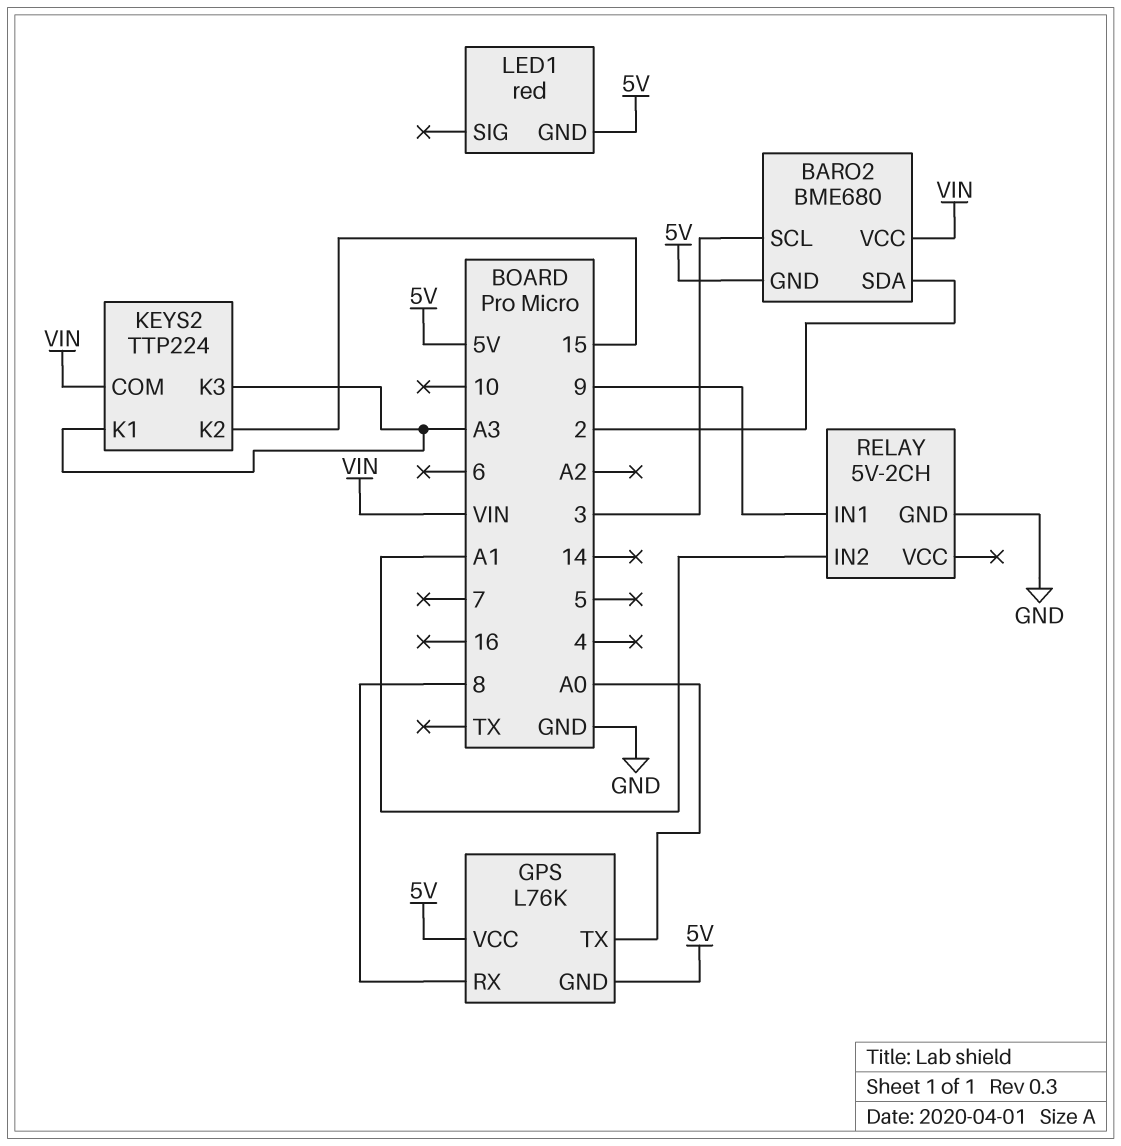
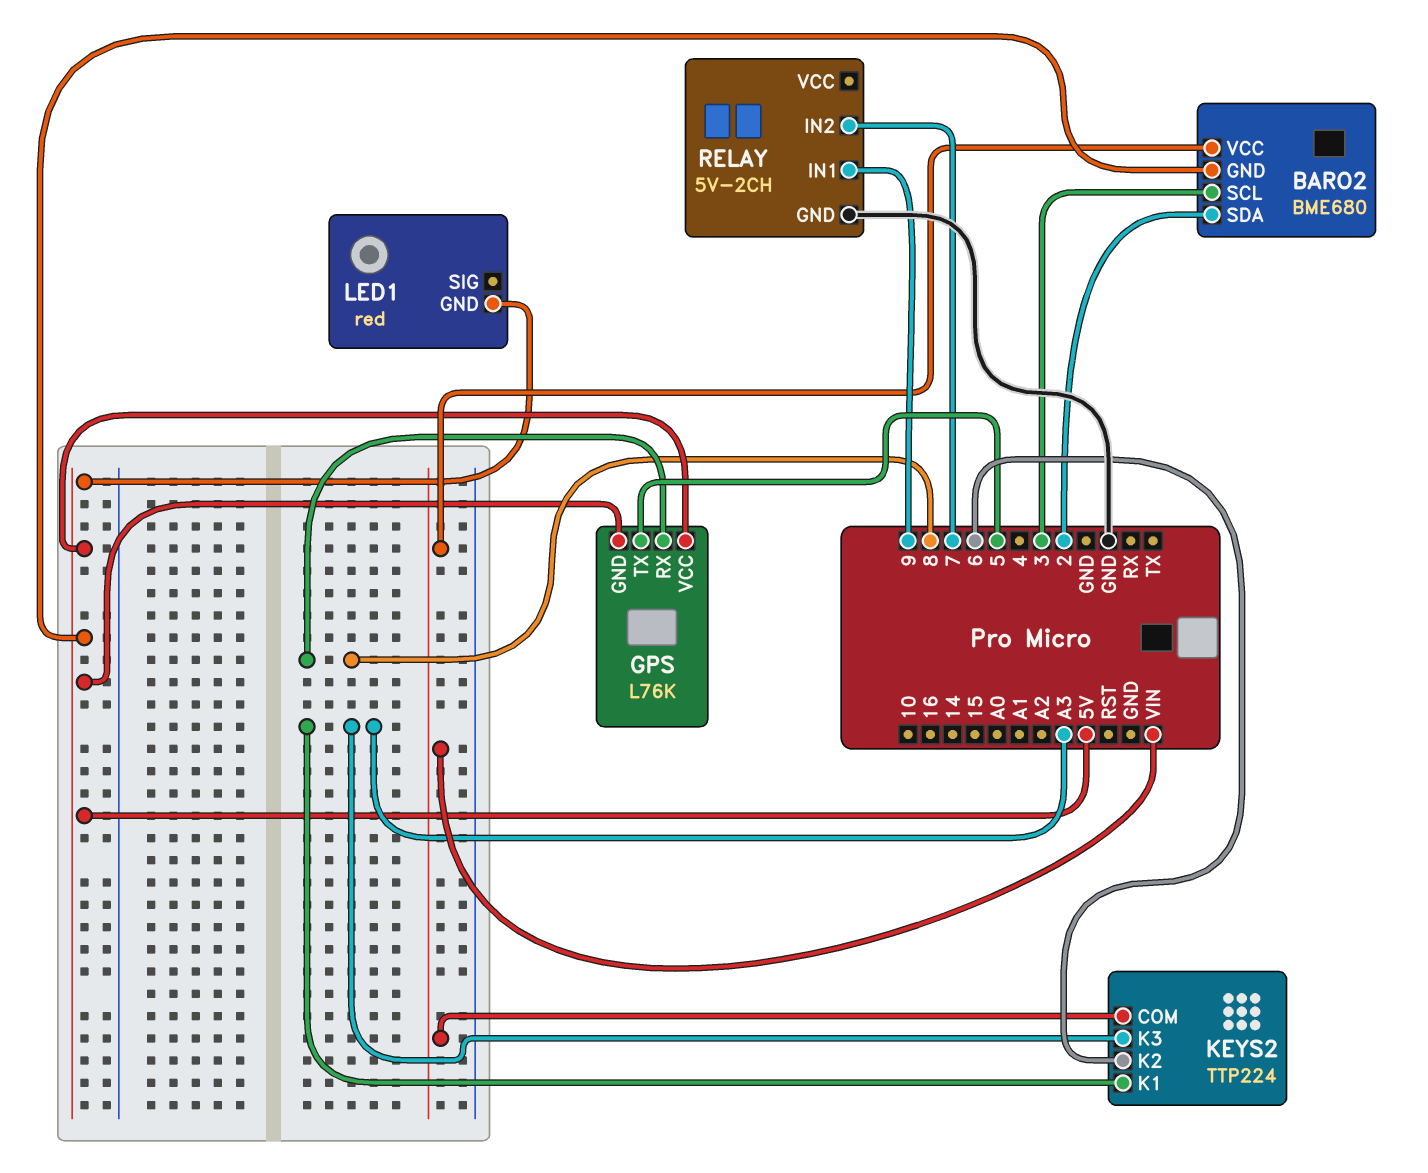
GPS pin TX: A0 -> 5
KEYS2 pin K2: 15 -> 6
RELAY pin IN2: A1 -> 7

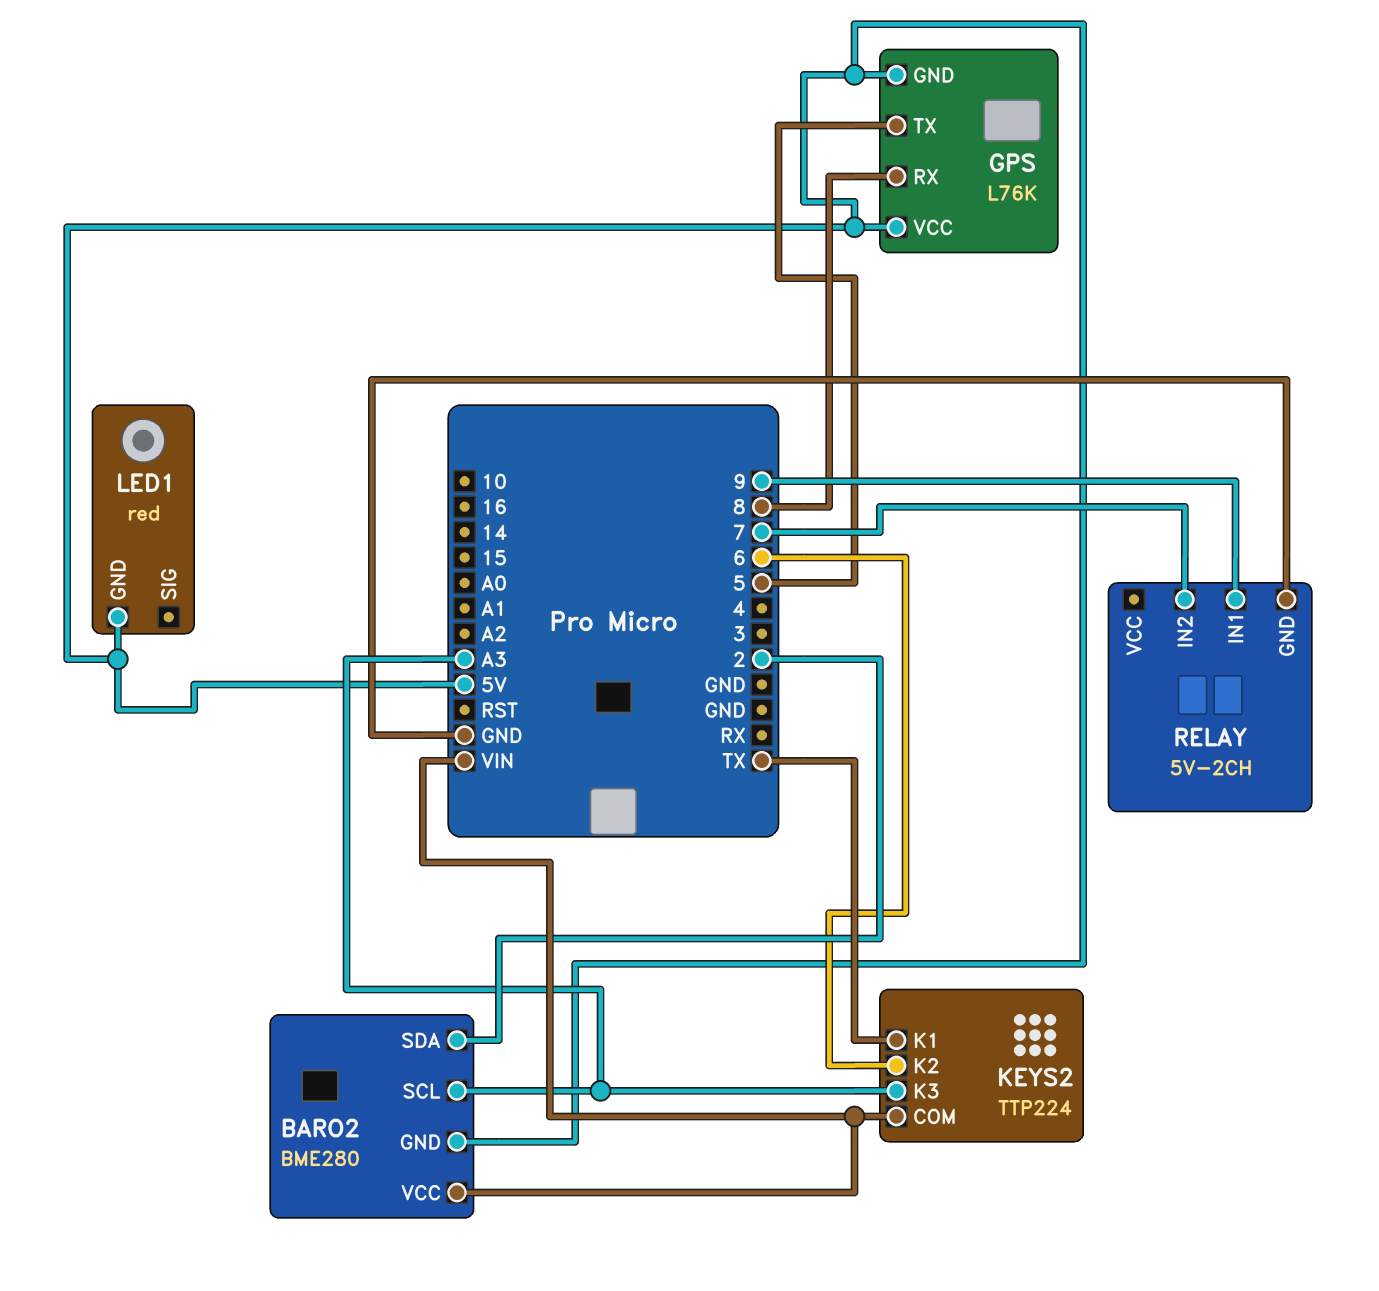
BARO2: BME680 -> BME280
BARO2 pin SCL: 3 -> A3
KEYS2 pin K1: A3 -> TX

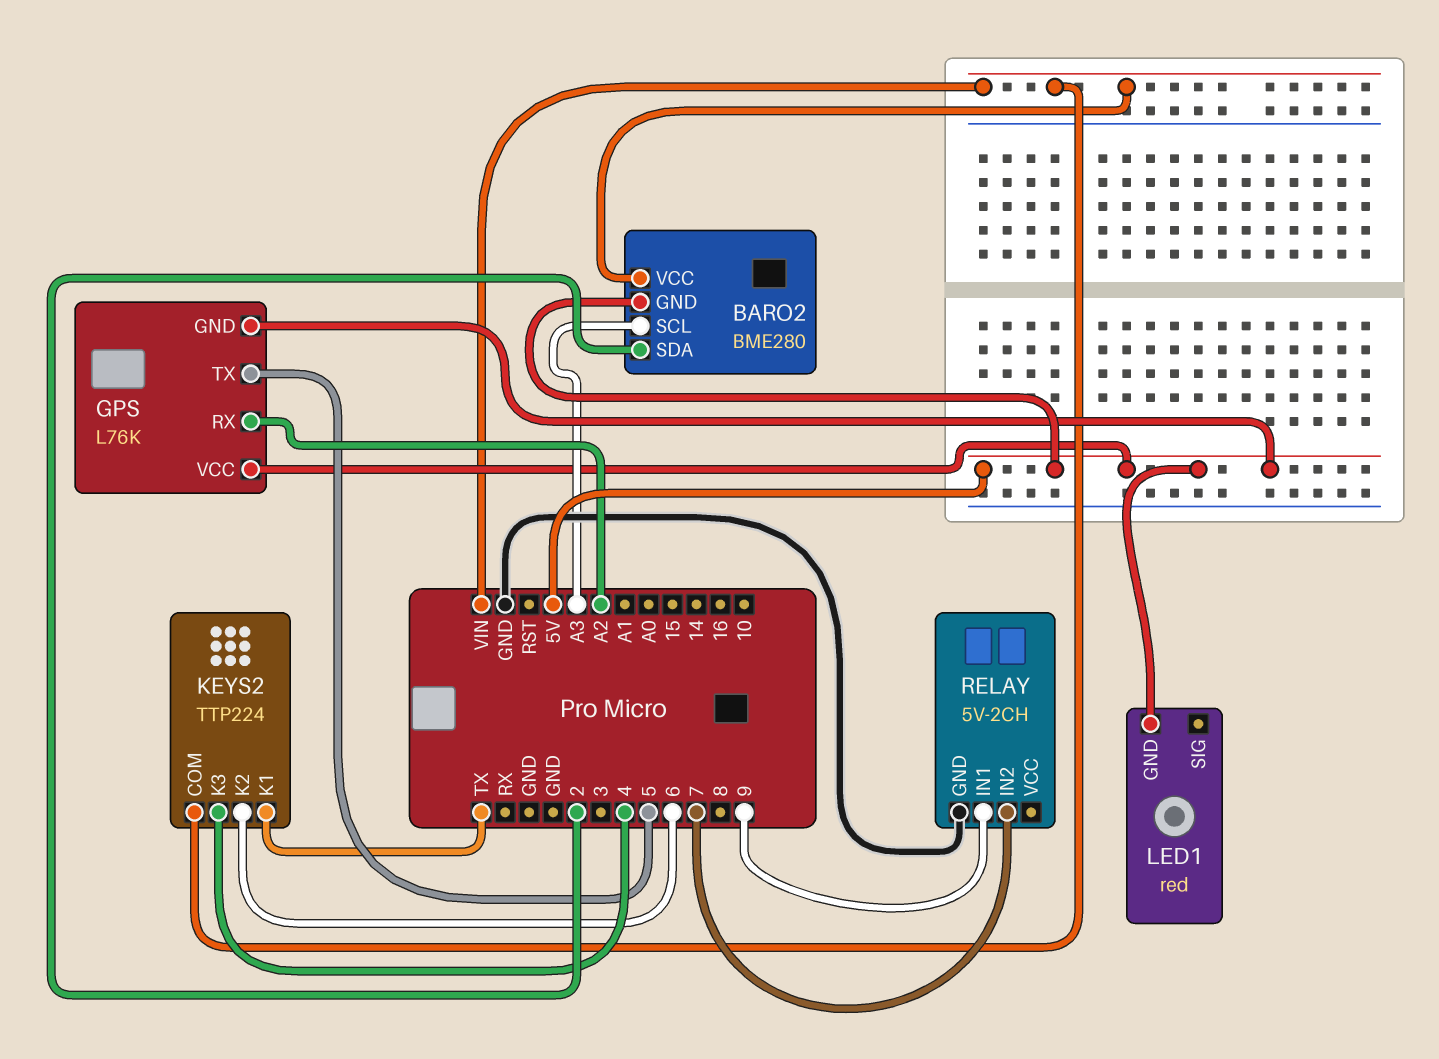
GPS pin RX: 8 -> A2
KEYS2 pin K3: A3 -> 4

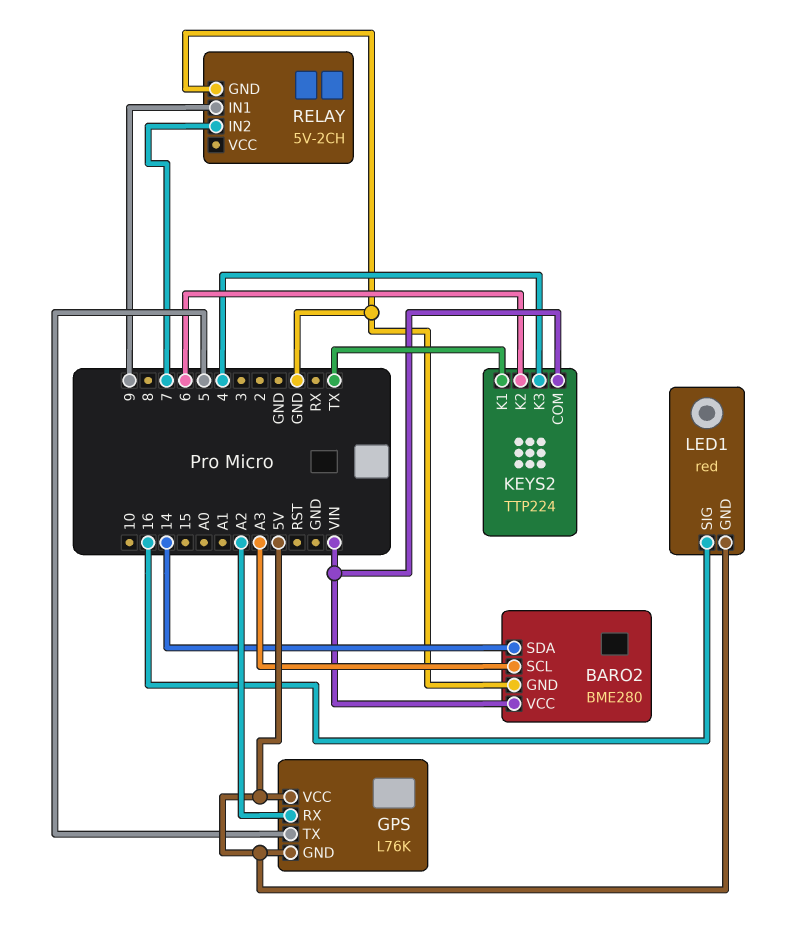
BARO2 pin GND: 5V -> GND
BARO2 pin SDA: 2 -> 14
LED1 pin SIG: none -> 16

